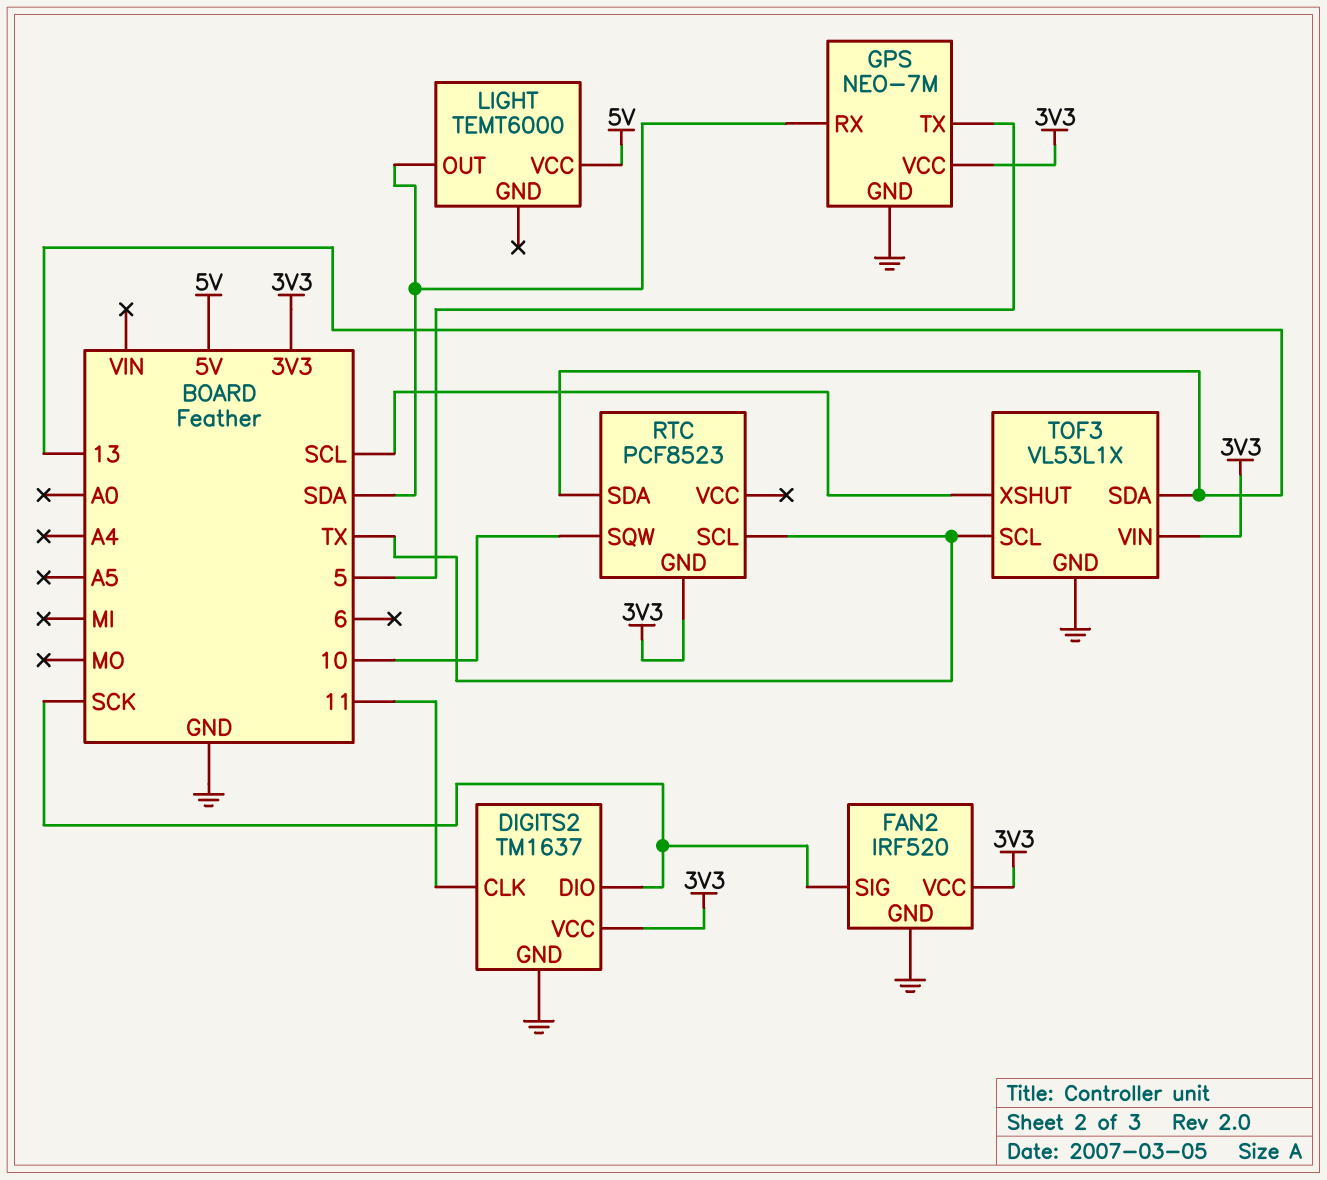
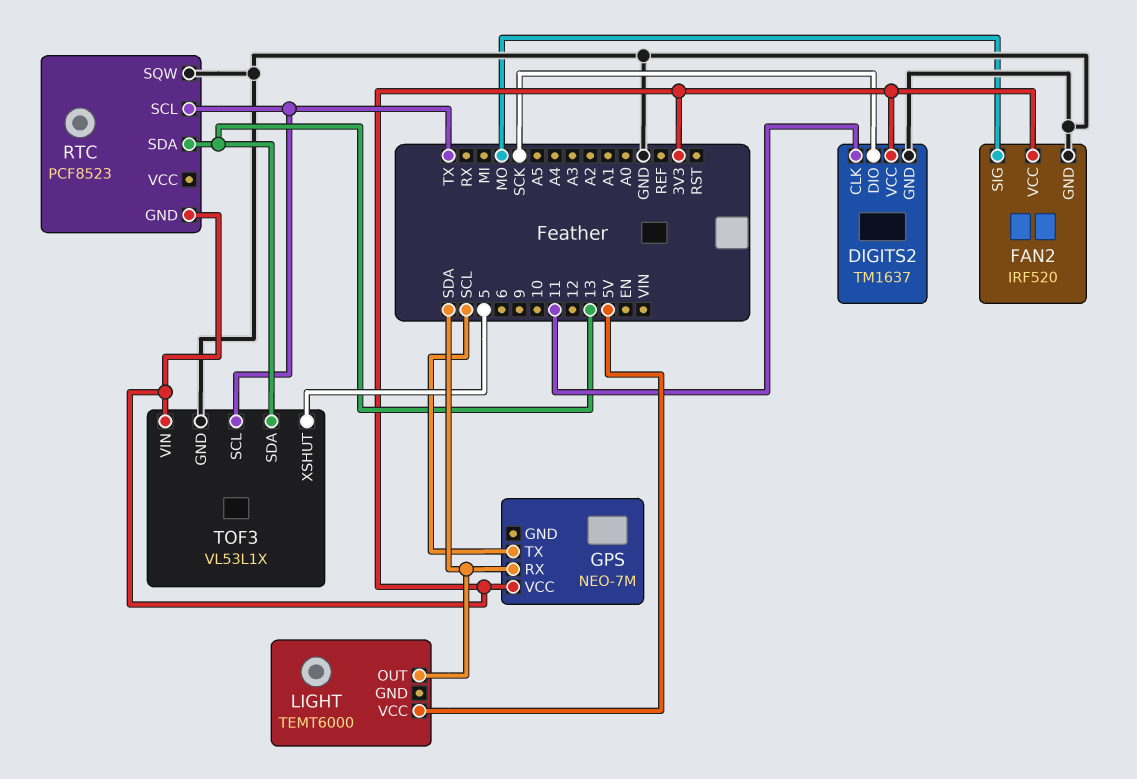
FAN2 pin SIG: SCK -> MO
GPS pin GND: GND -> none
GPS pin TX: 5 -> SCL
RTC pin SQW: 10 -> GND
TOF3 pin XSHUT: SCL -> 5

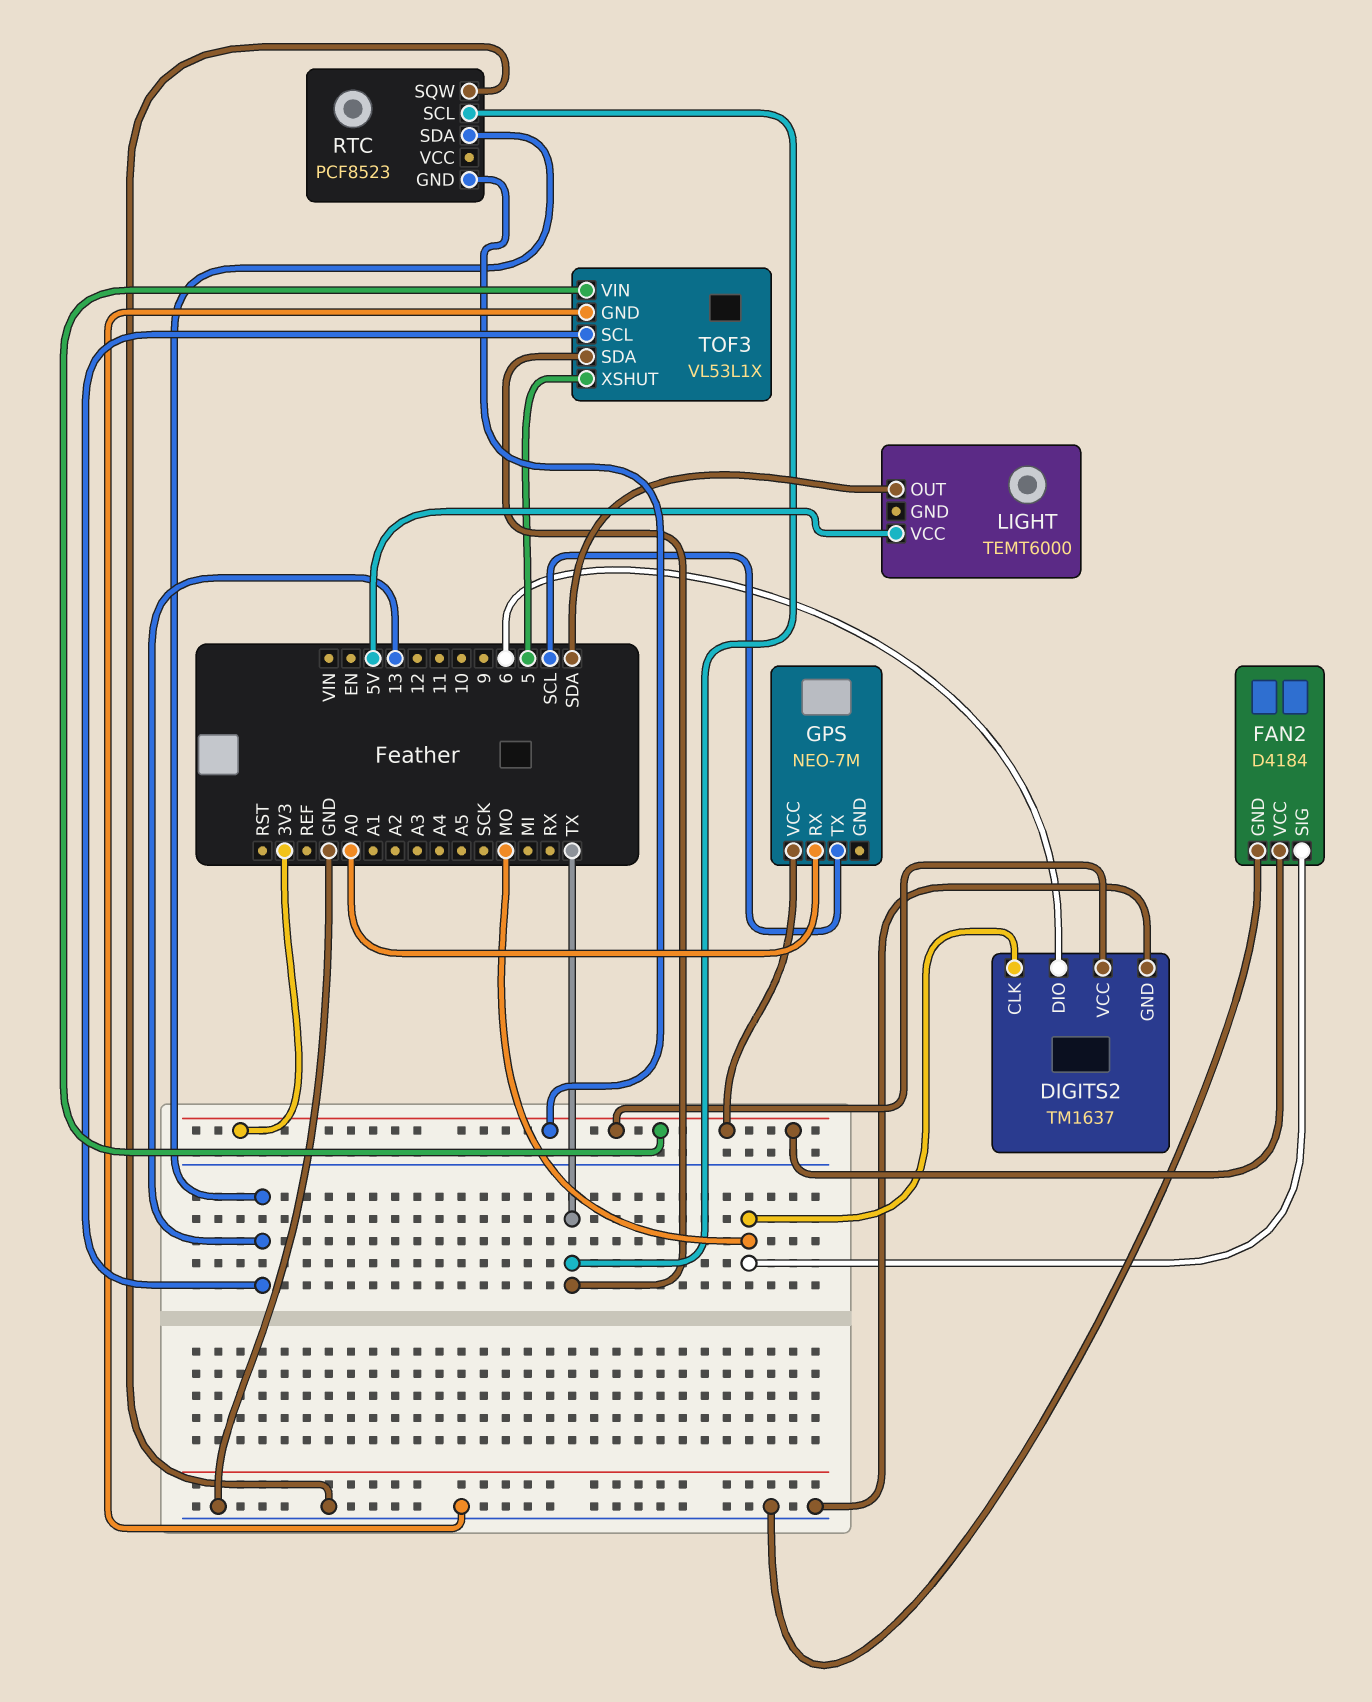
DIGITS2 pin CLK: 11 -> MO
DIGITS2 pin DIO: SCK -> 6
FAN2: IRF520 -> D4184
GPS pin RX: SDA -> A0
TOF3 pin SCL: TX -> 13
TOF3 pin SDA: 13 -> TX

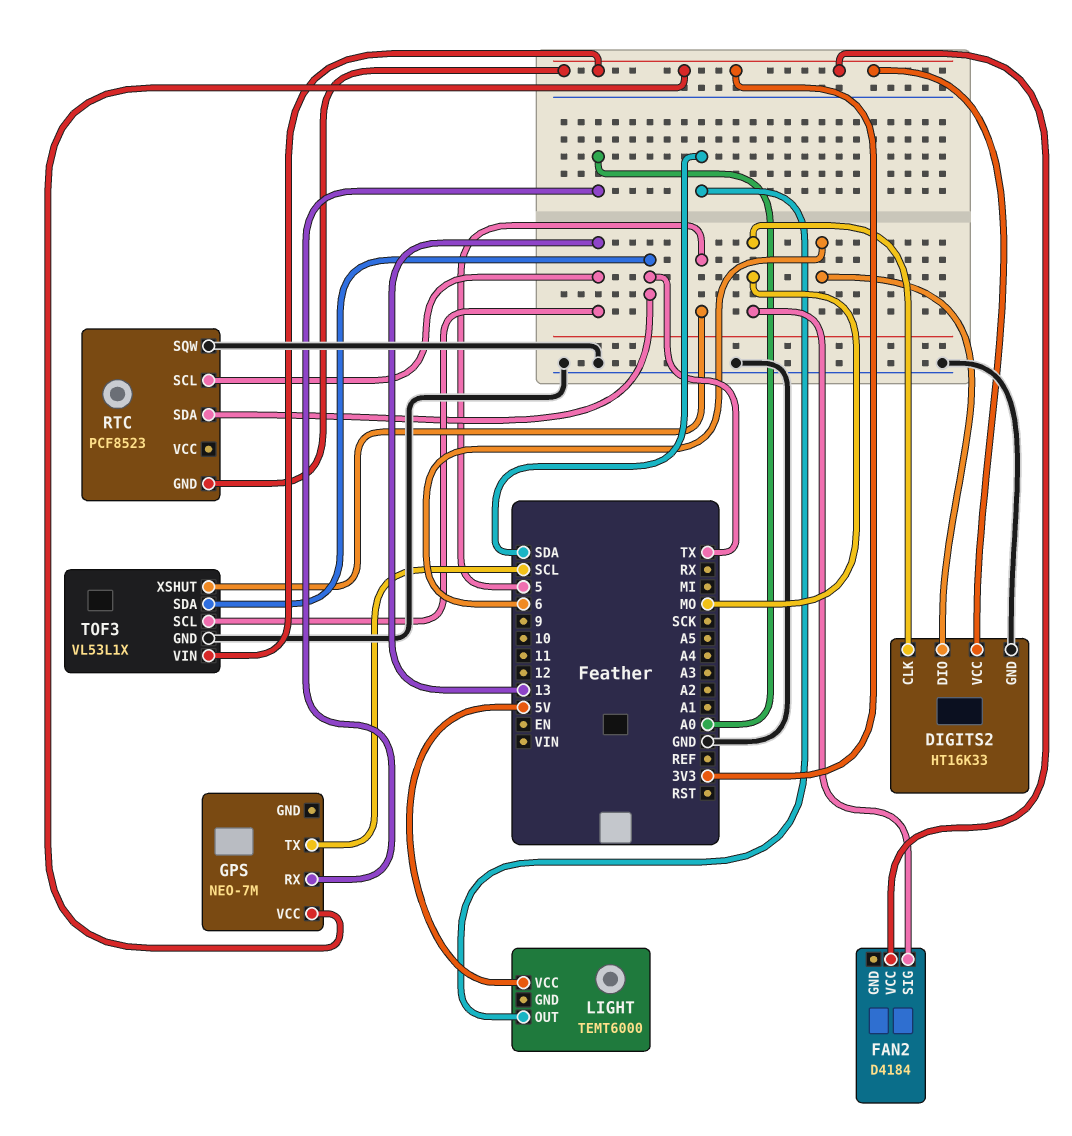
DIGITS2: TM1637 -> HT16K33
FAN2 pin GND: GND -> none
RTC pin SCL: TX -> 13
RTC pin SDA: 13 -> TX

